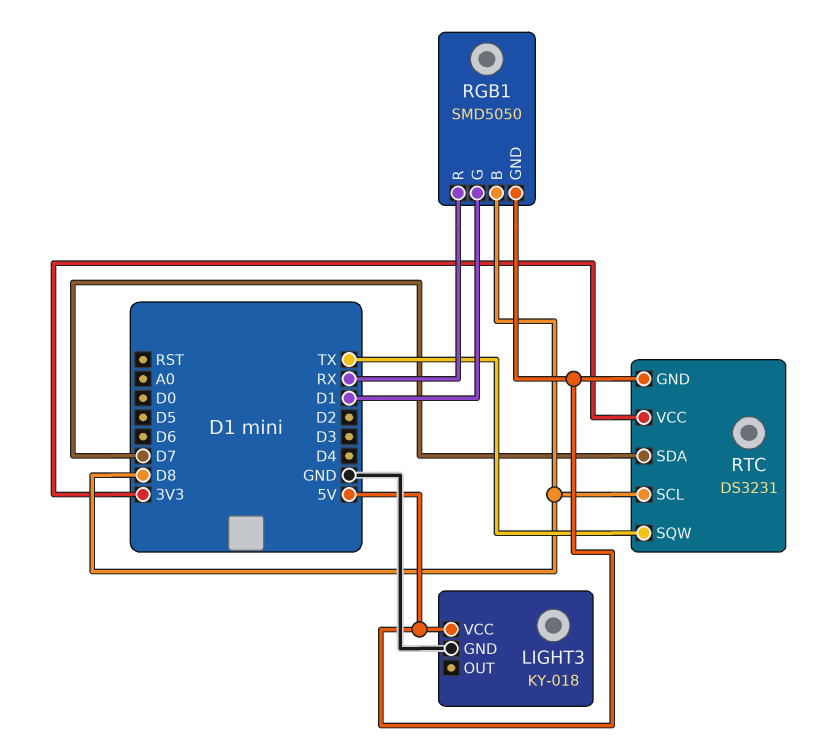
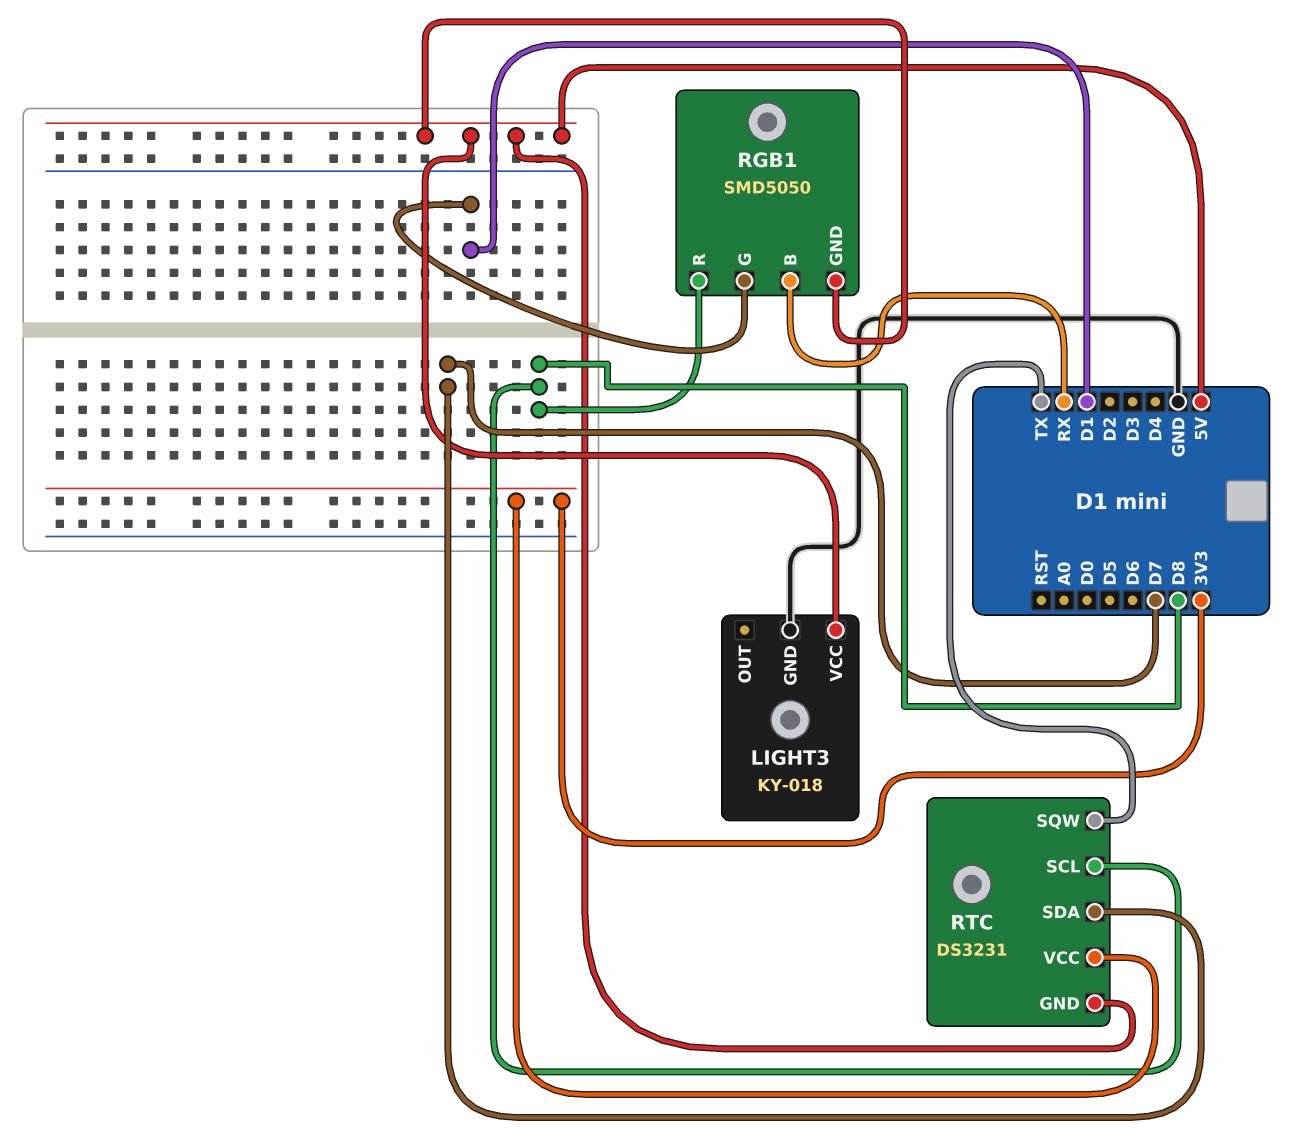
RGB1 pin B: D8 -> RX
RGB1 pin R: RX -> D8

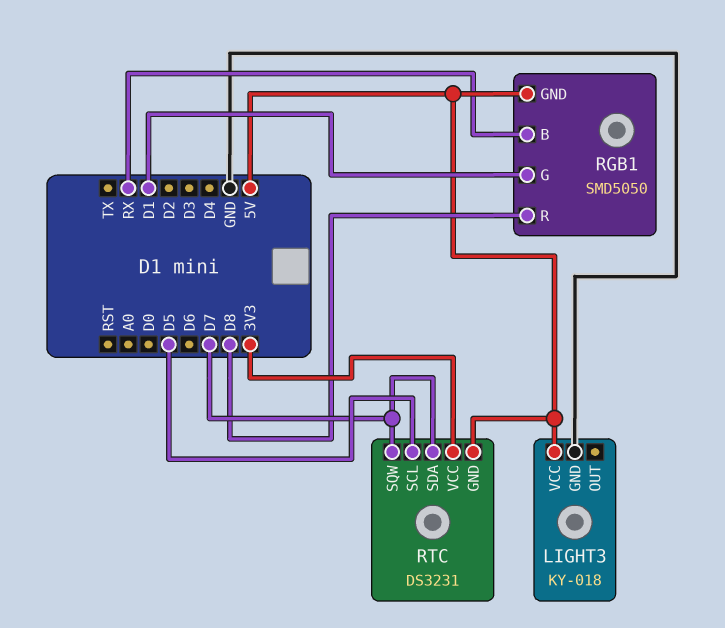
RTC pin SCL: D8 -> D5
RTC pin SQW: TX -> D7

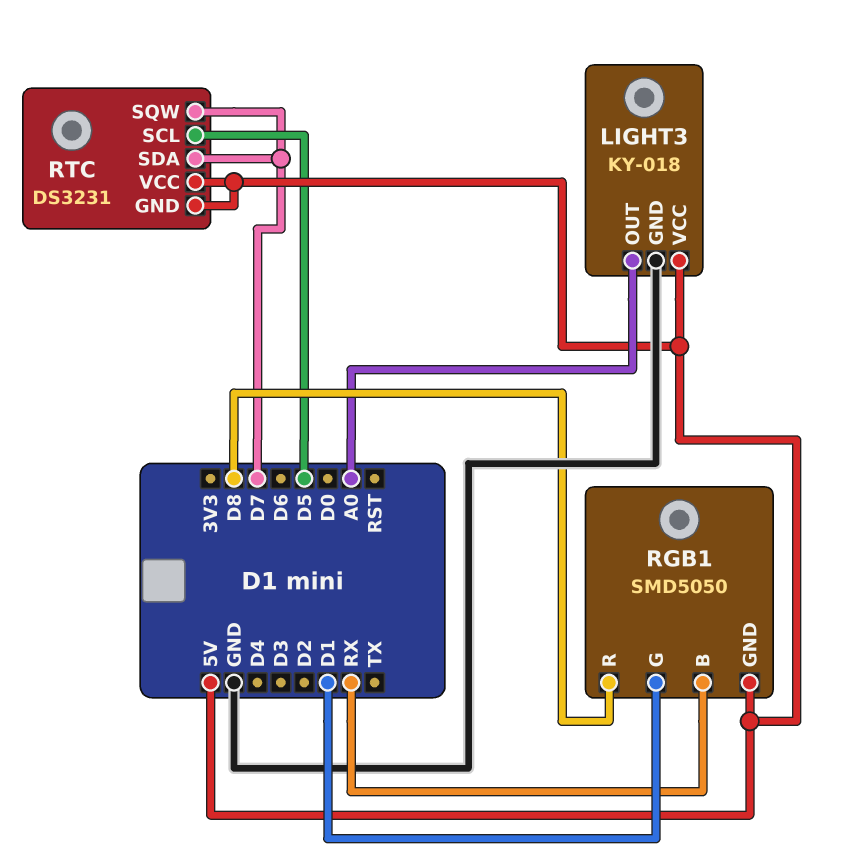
LIGHT3 pin OUT: none -> A0
RTC pin VCC: 3V3 -> 5V

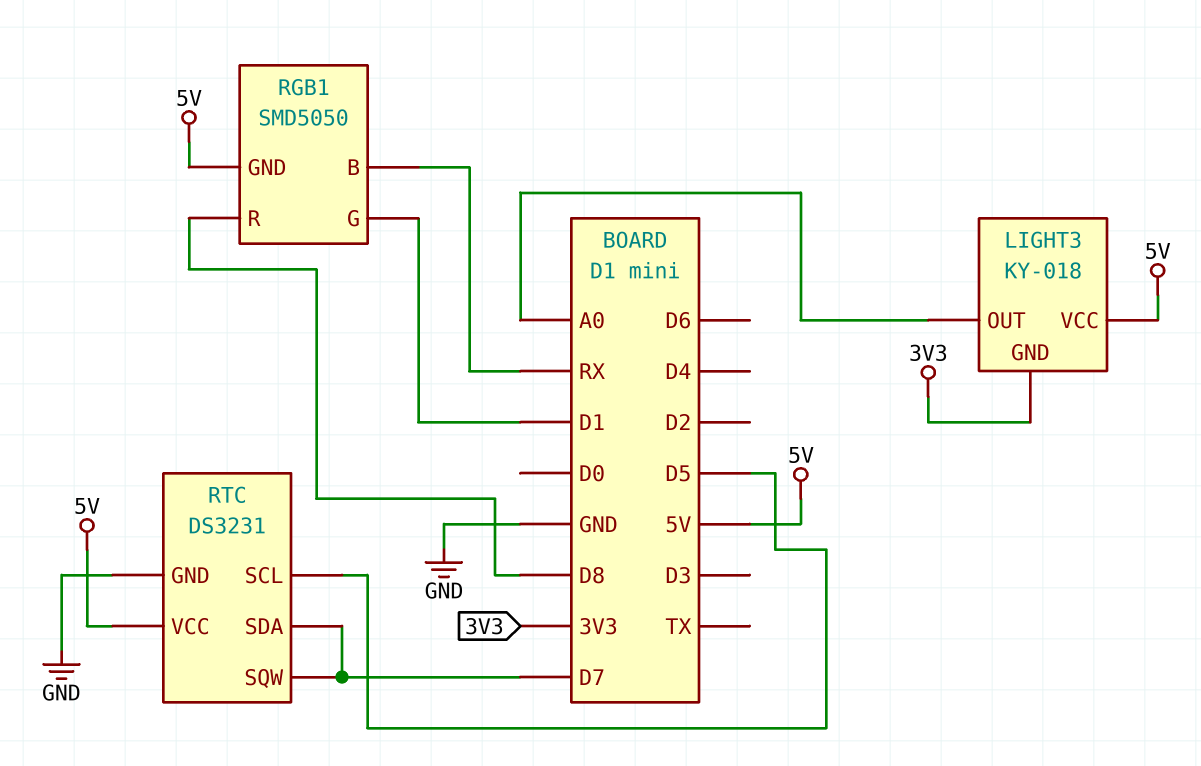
LIGHT3 pin GND: GND -> 3V3
RTC pin GND: 5V -> GND

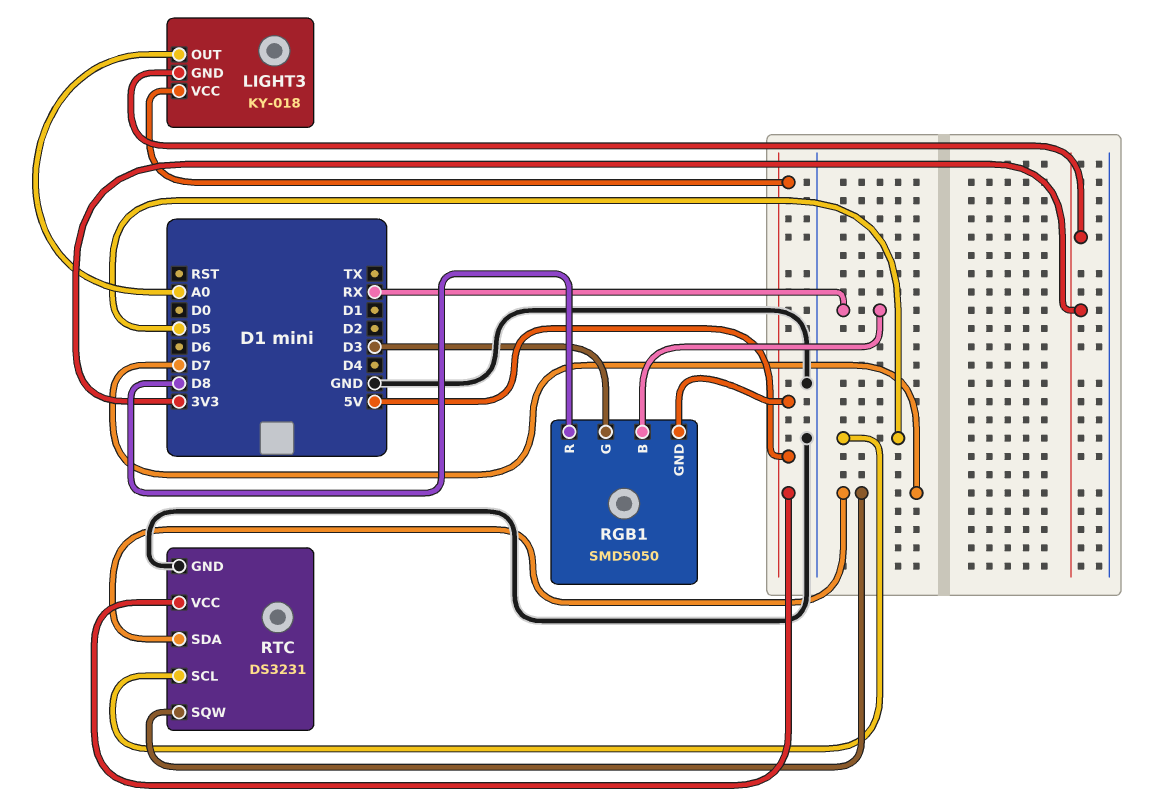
RGB1 pin G: D1 -> D3

